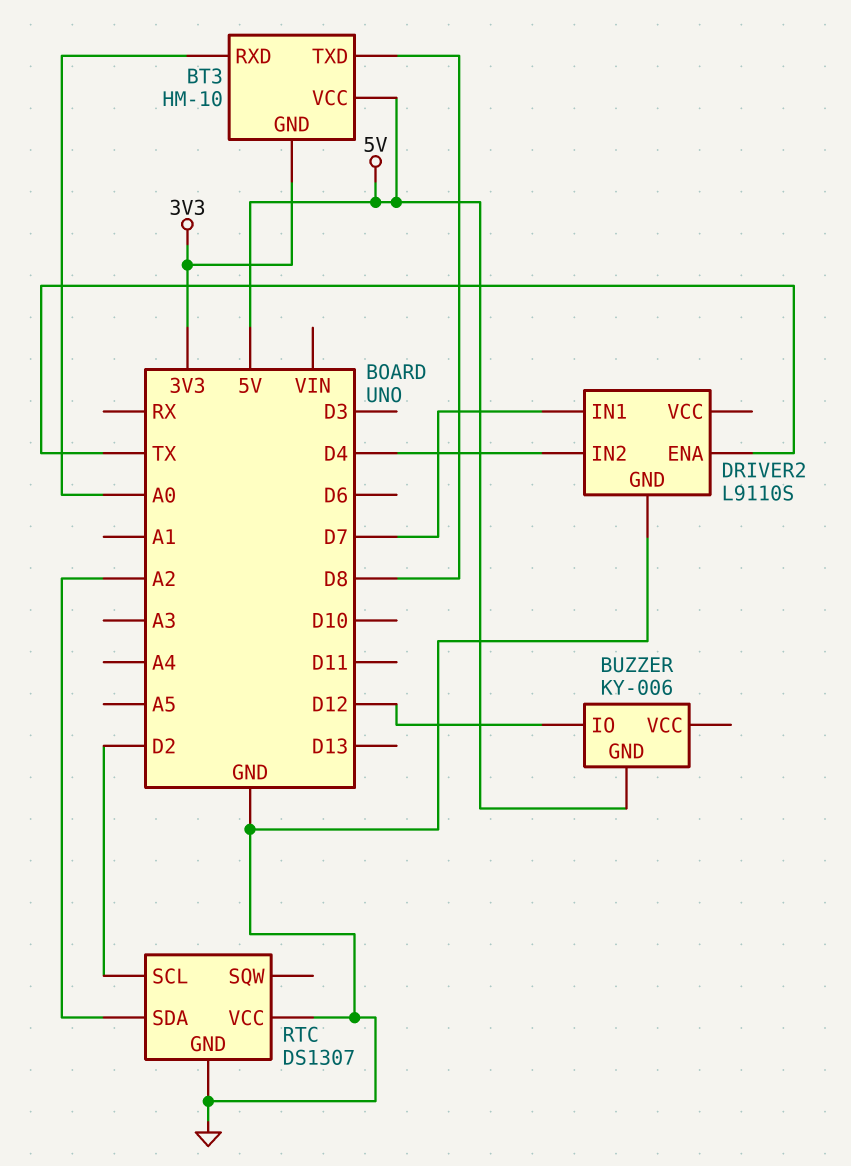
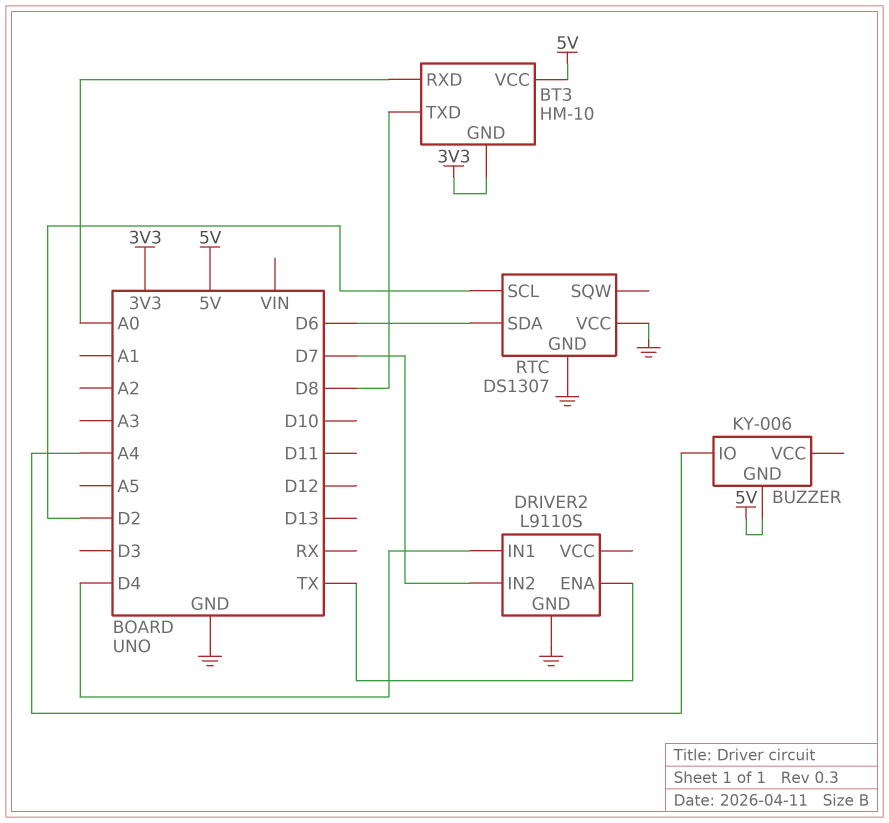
BUZZER pin IO: D12 -> A4
DRIVER2 pin IN1: D7 -> D4
DRIVER2 pin IN2: D4 -> D7
RTC pin SDA: A2 -> D6

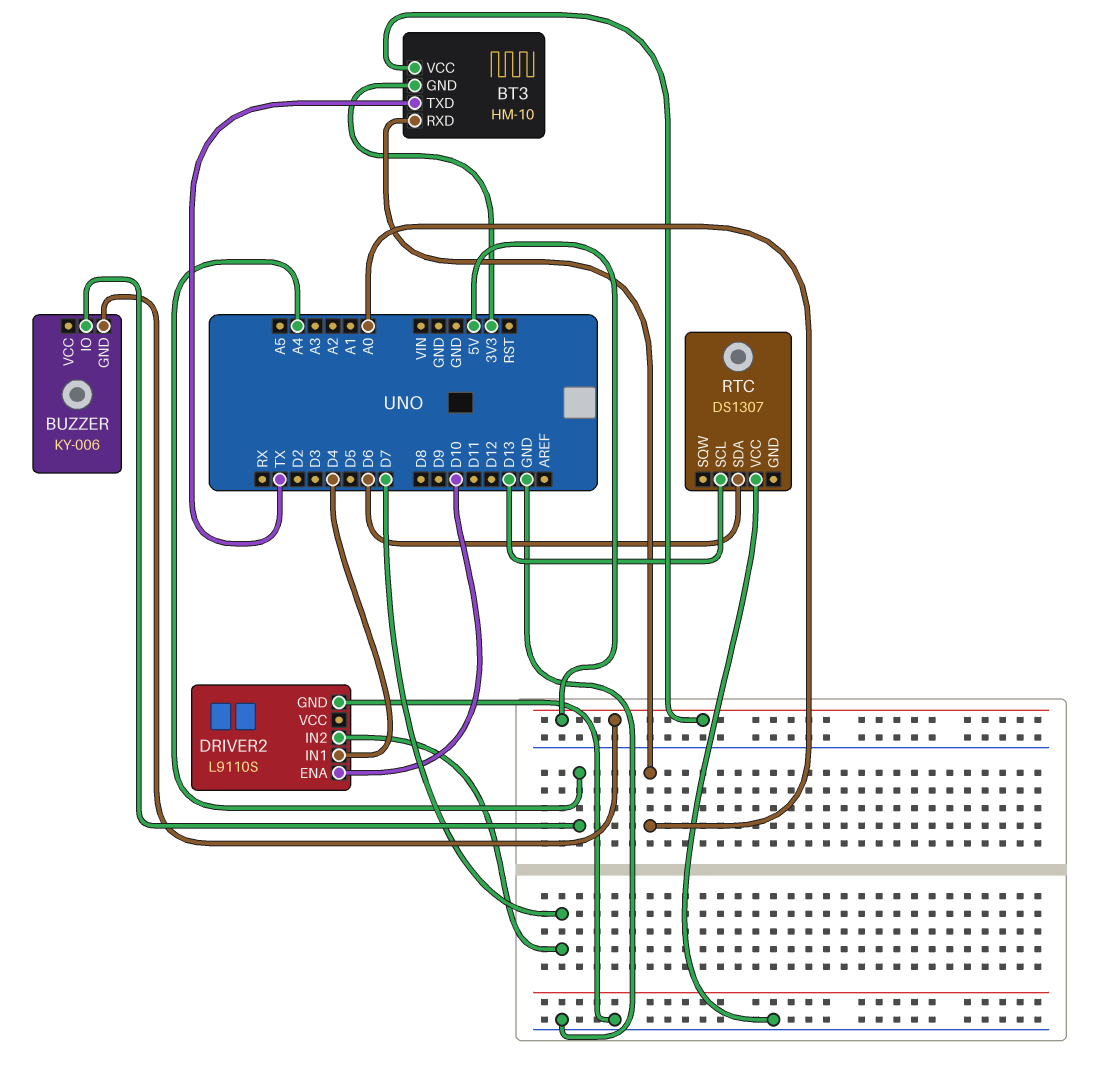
BT3 pin TXD: D8 -> TX
DRIVER2 pin ENA: TX -> D10
RTC pin GND: GND -> none
RTC pin SCL: D2 -> D13

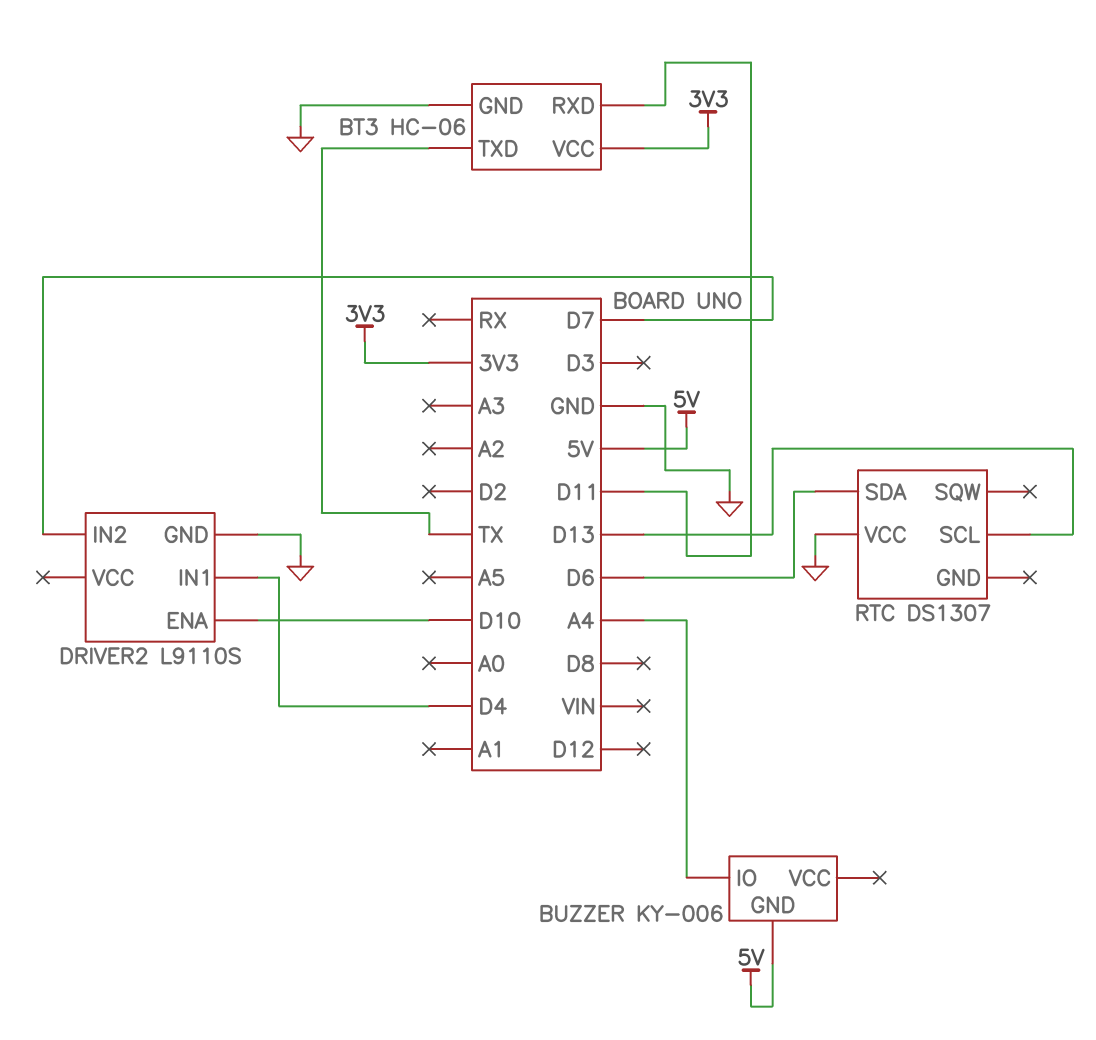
BT3: HM-10 -> HC-06
BT3 pin GND: 3V3 -> GND
BT3 pin RXD: A0 -> D11
BT3 pin VCC: 5V -> 3V3

